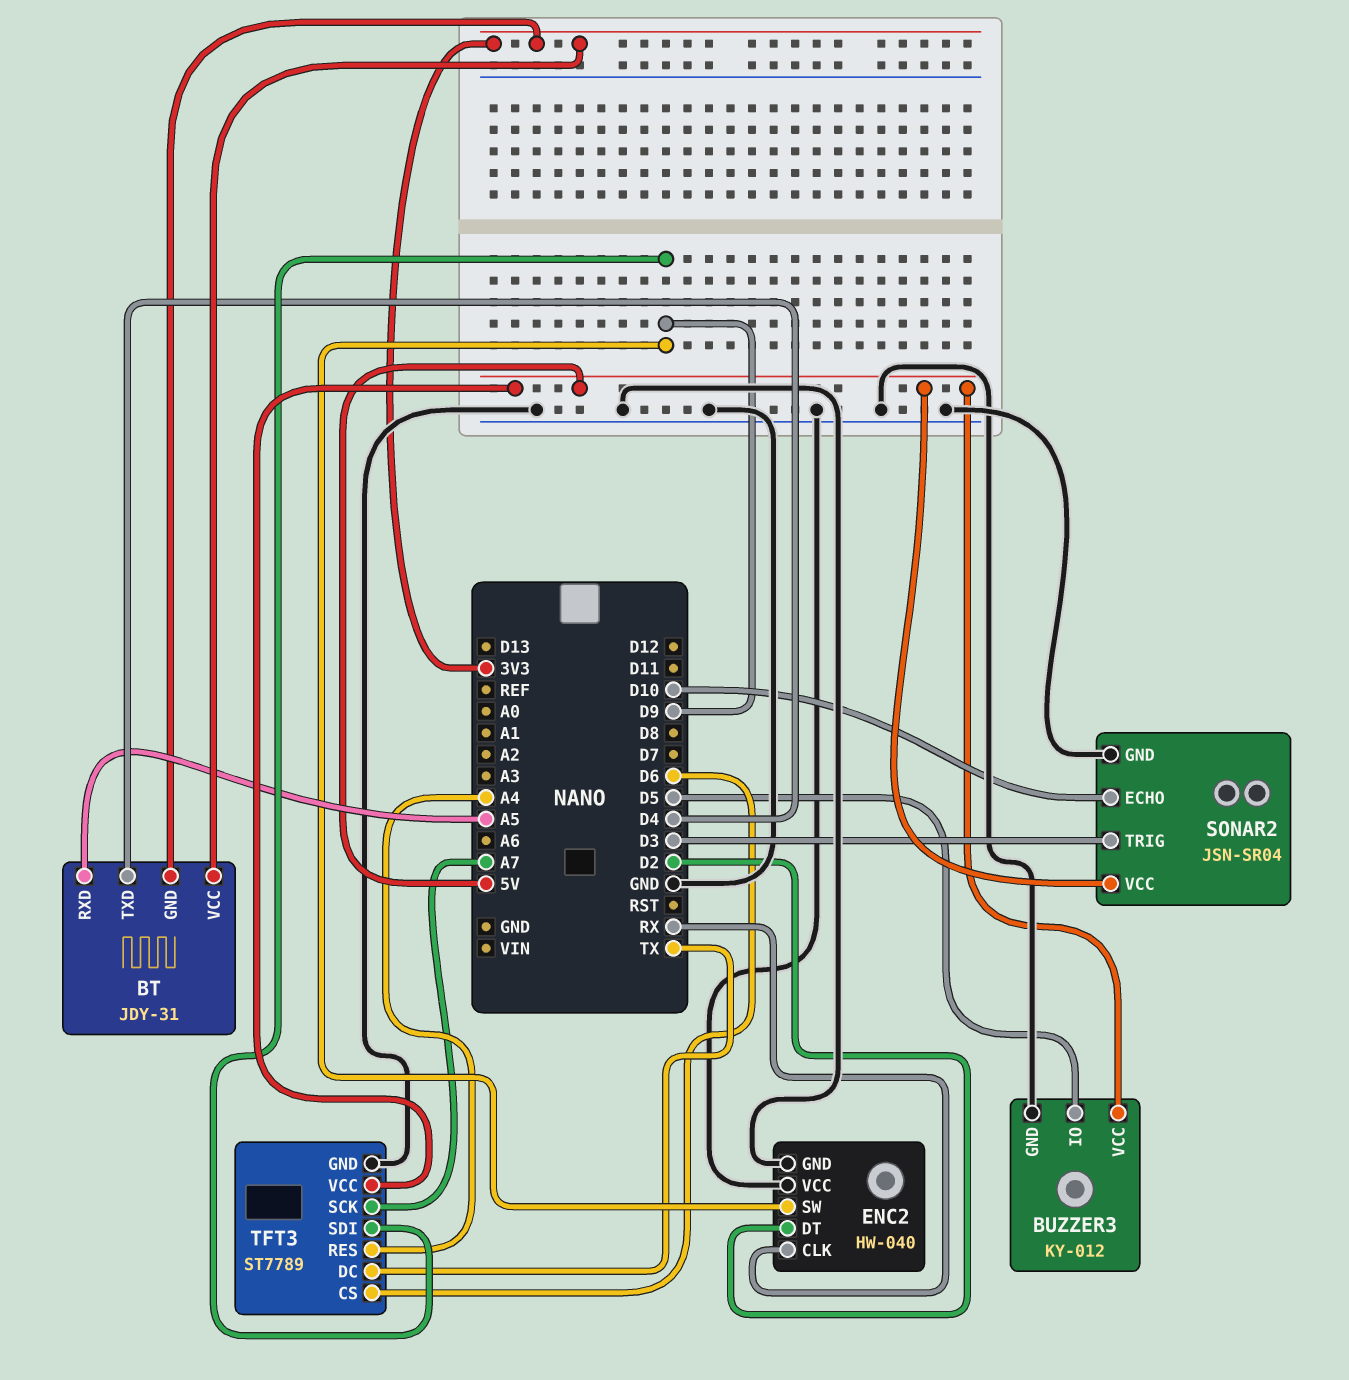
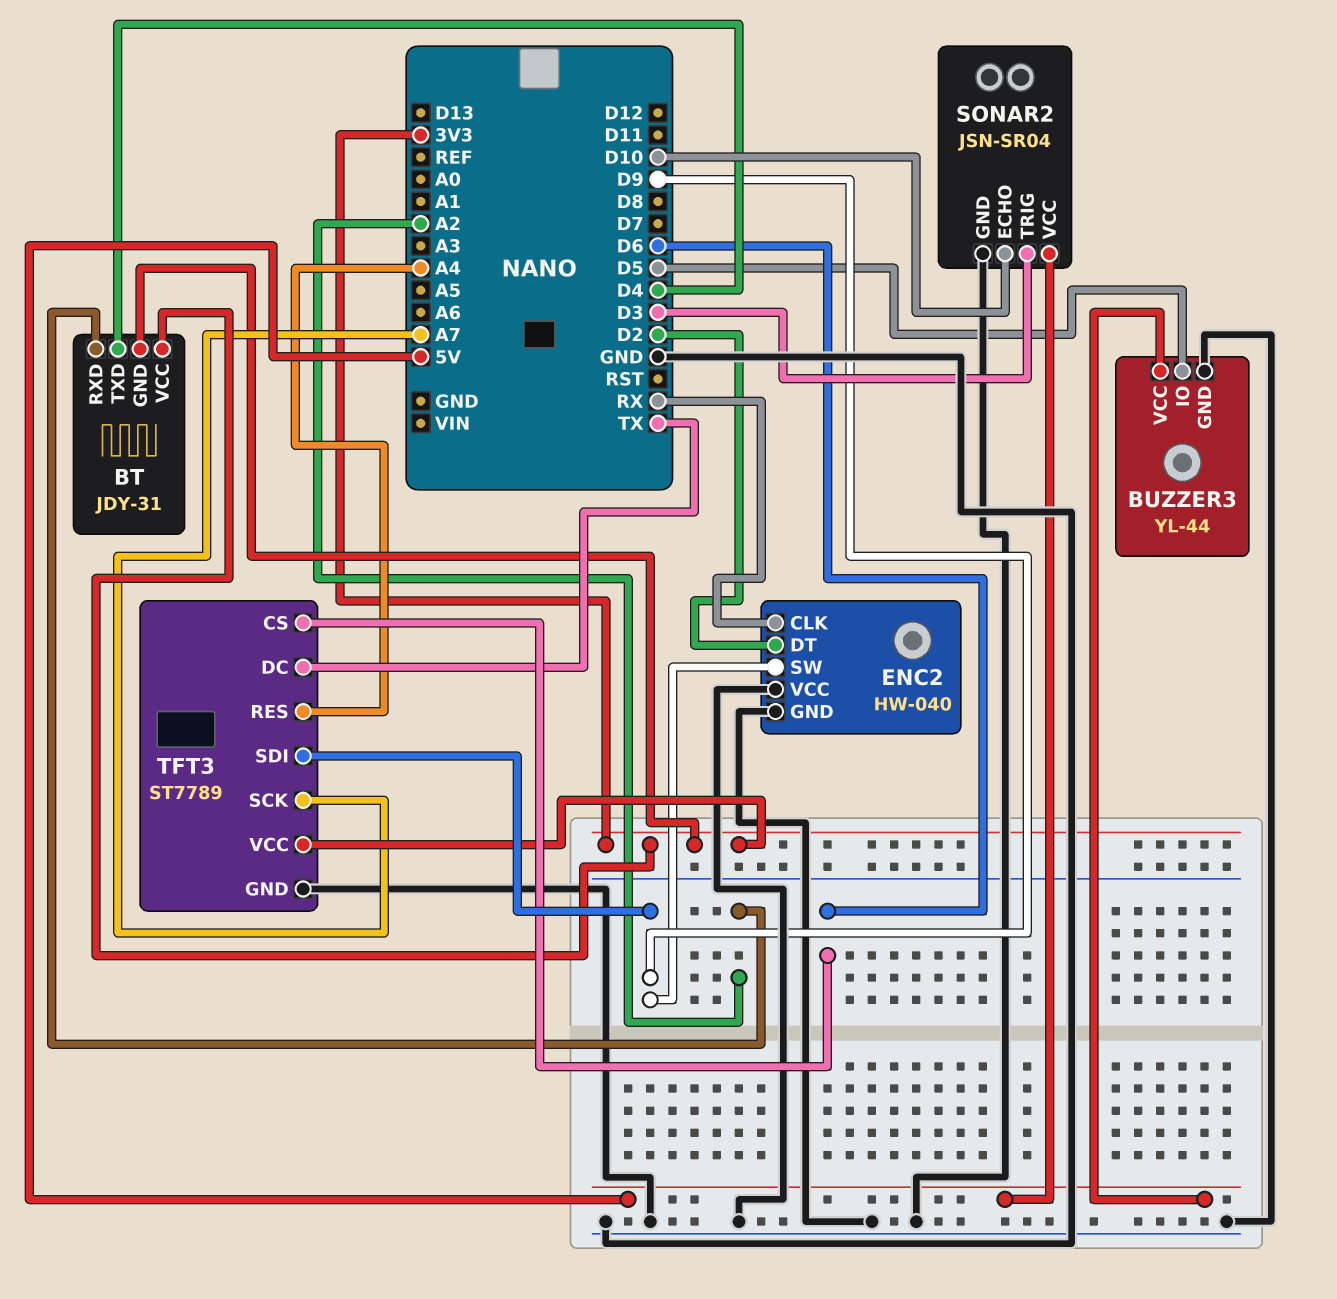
BT pin RXD: A5 -> A2
BUZZER3: KY-012 -> YL-44
TFT3 pin VCC: 5V -> 3V3

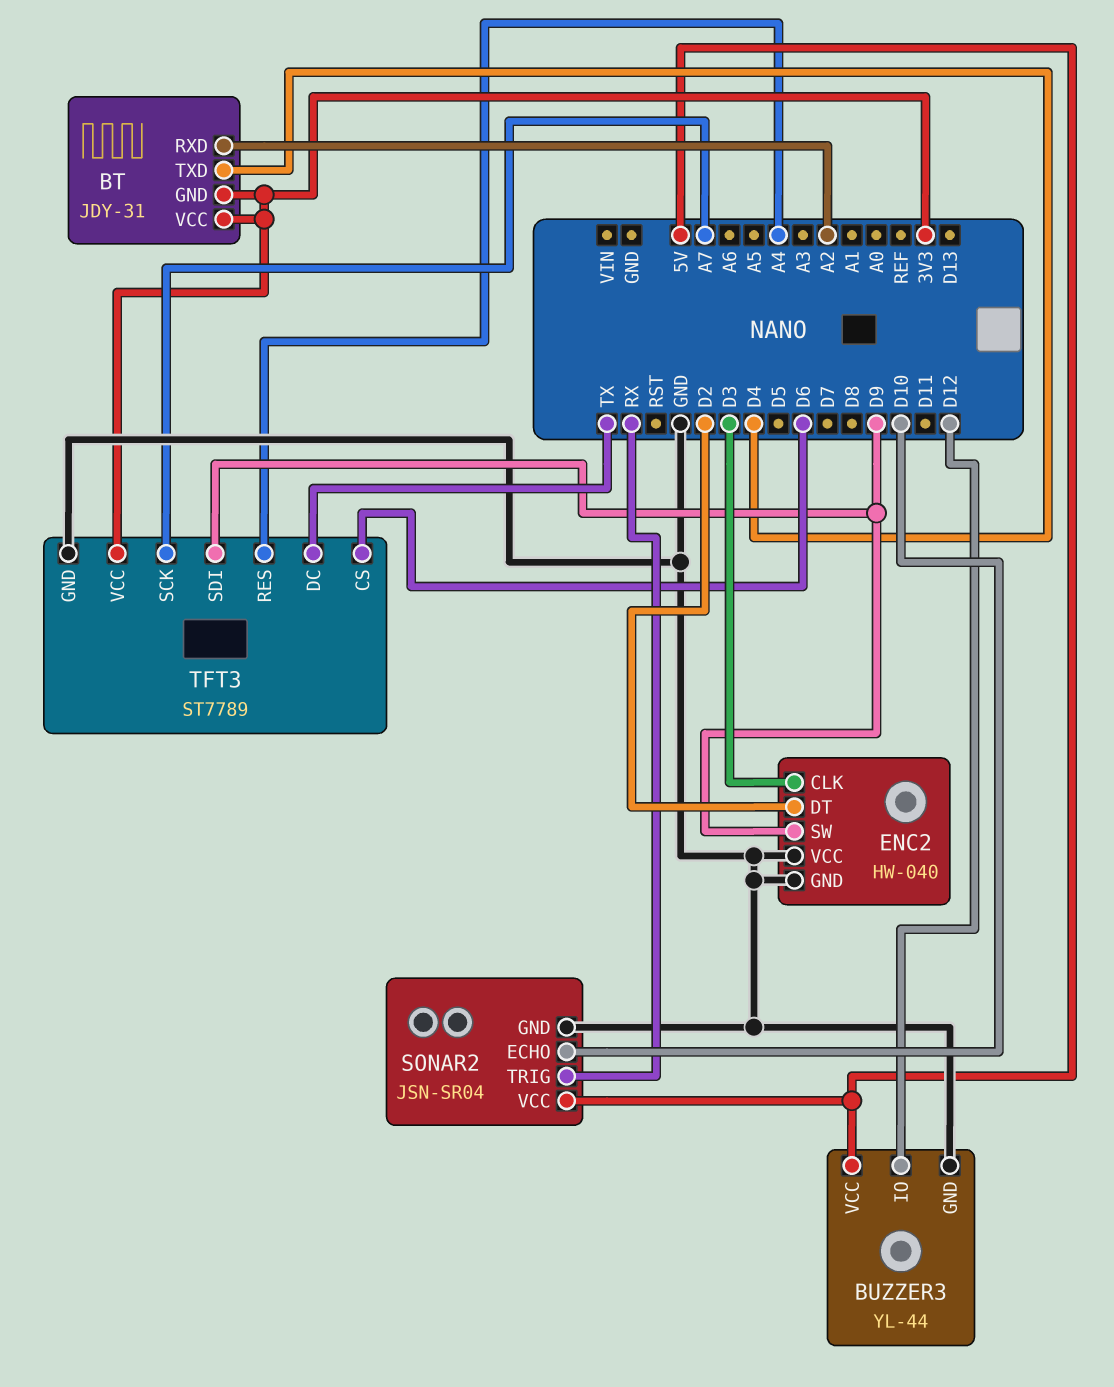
BUZZER3 pin IO: D5 -> D12
ENC2 pin CLK: RX -> D3
SONAR2 pin TRIG: D3 -> RX

